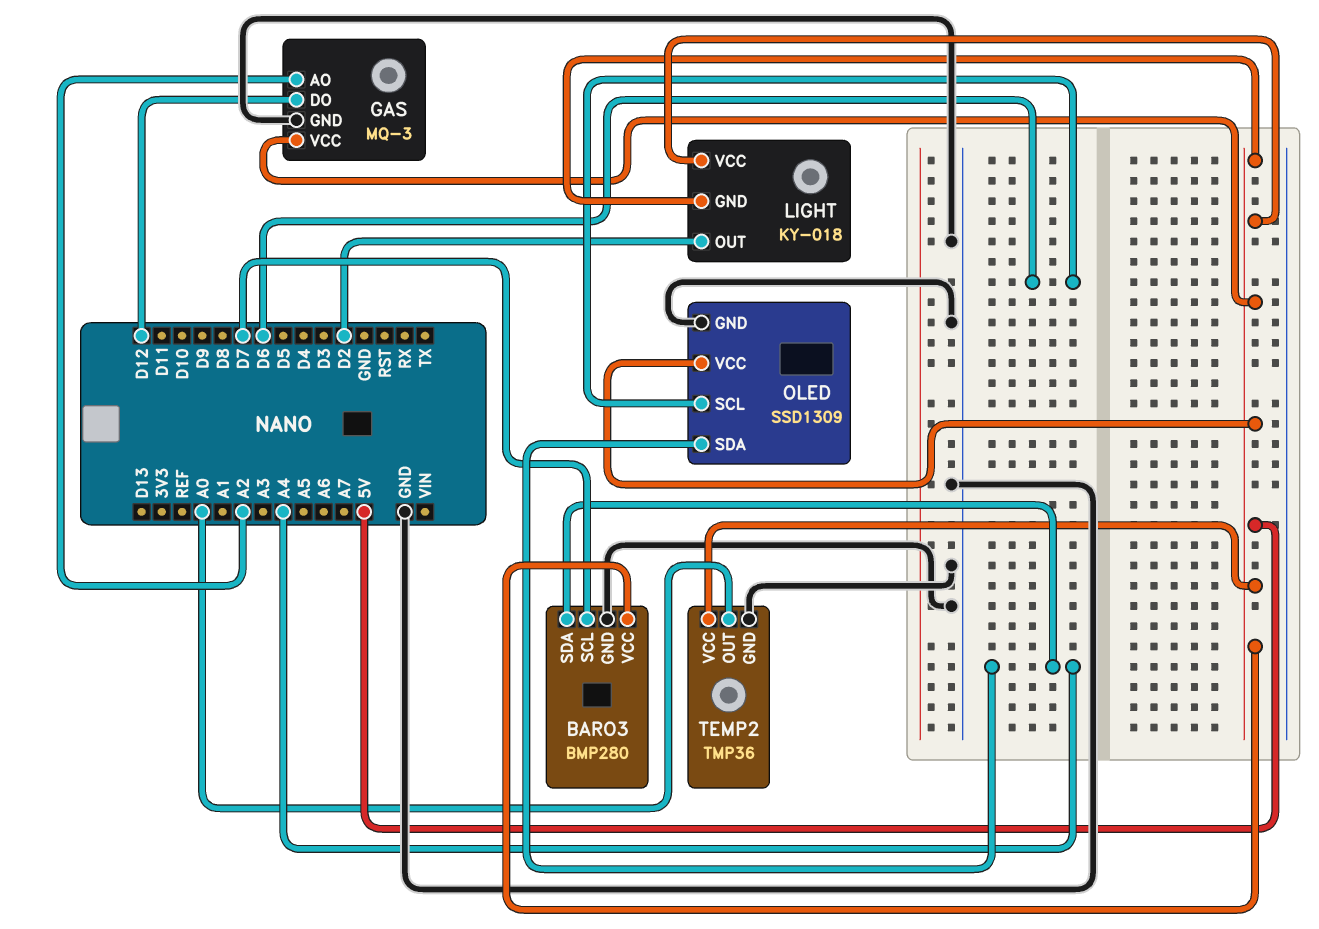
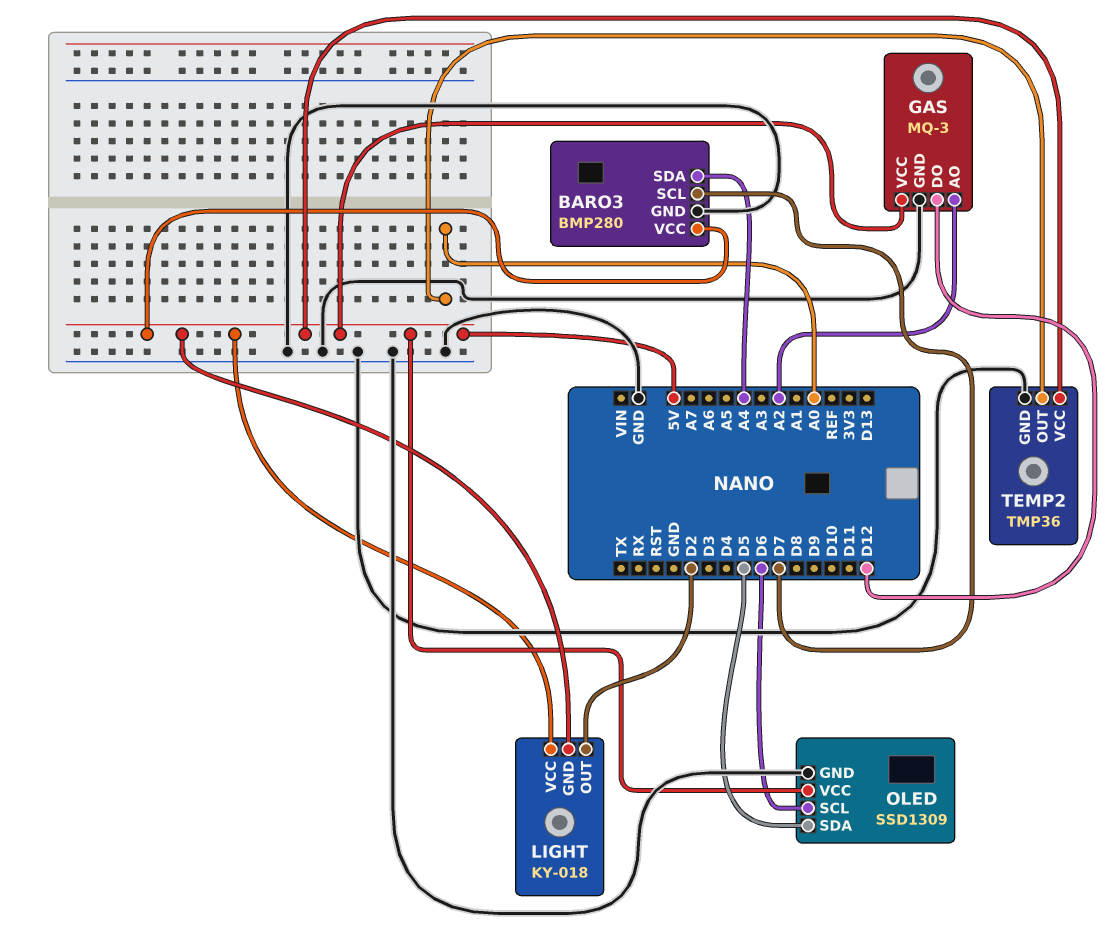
OLED pin SDA: A4 -> D5

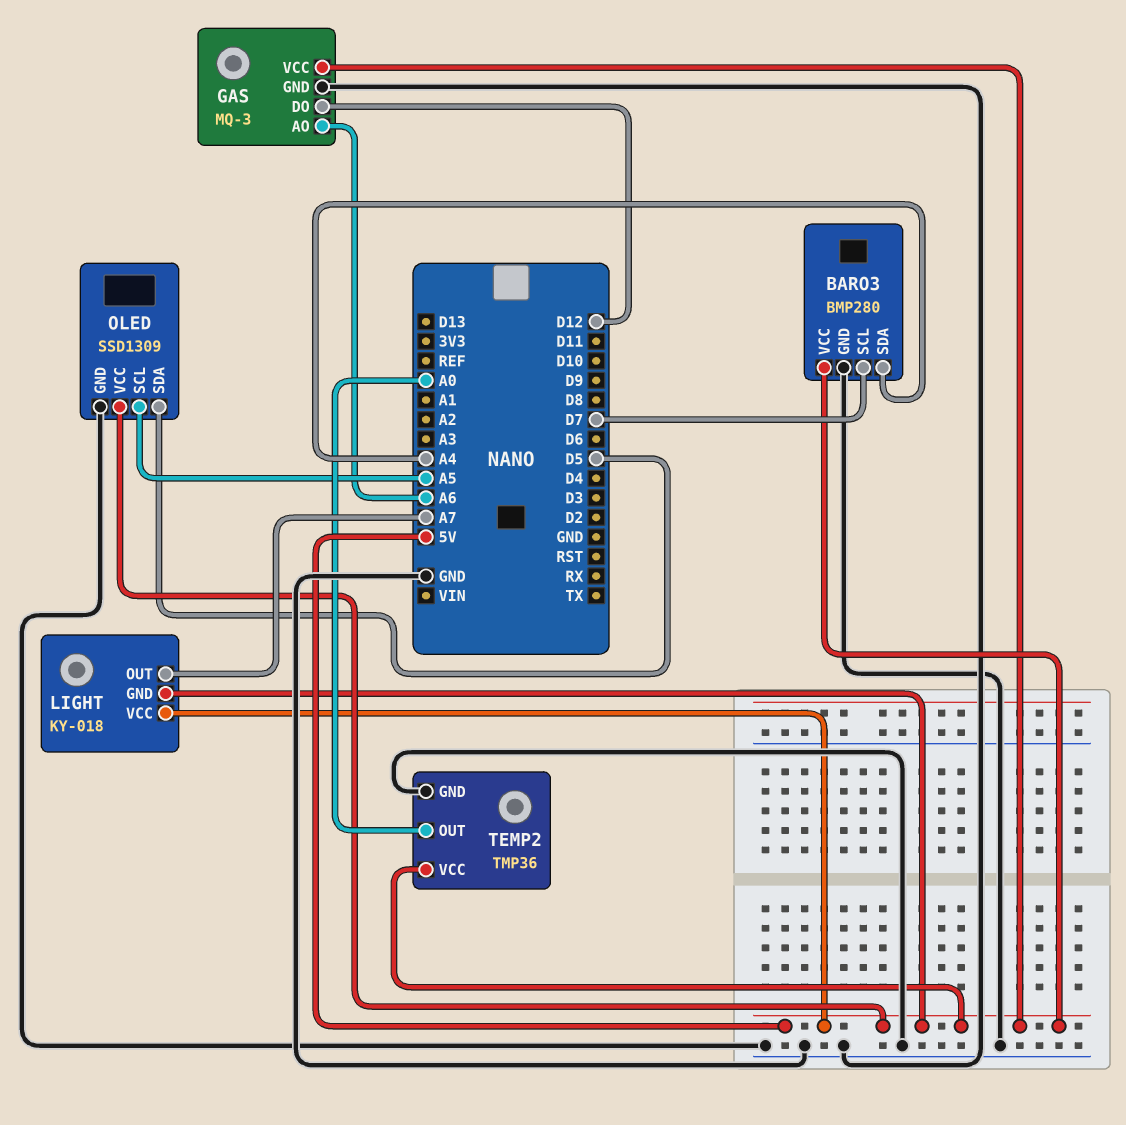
GAS pin AO: A2 -> A6
LIGHT pin OUT: D2 -> A7
OLED pin SCL: D6 -> A5

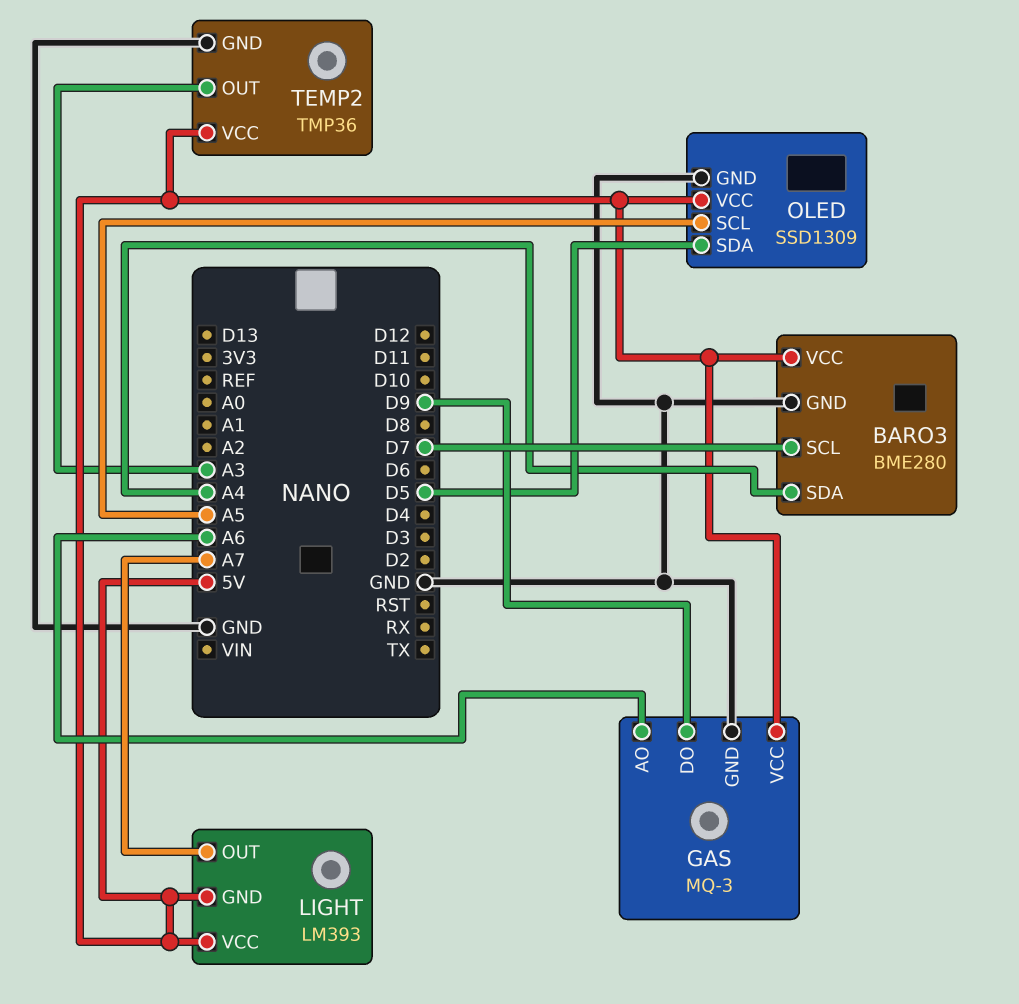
BARO3: BMP280 -> BME280
GAS pin DO: D12 -> D9
LIGHT: KY-018 -> LM393
TEMP2 pin OUT: A0 -> A3

